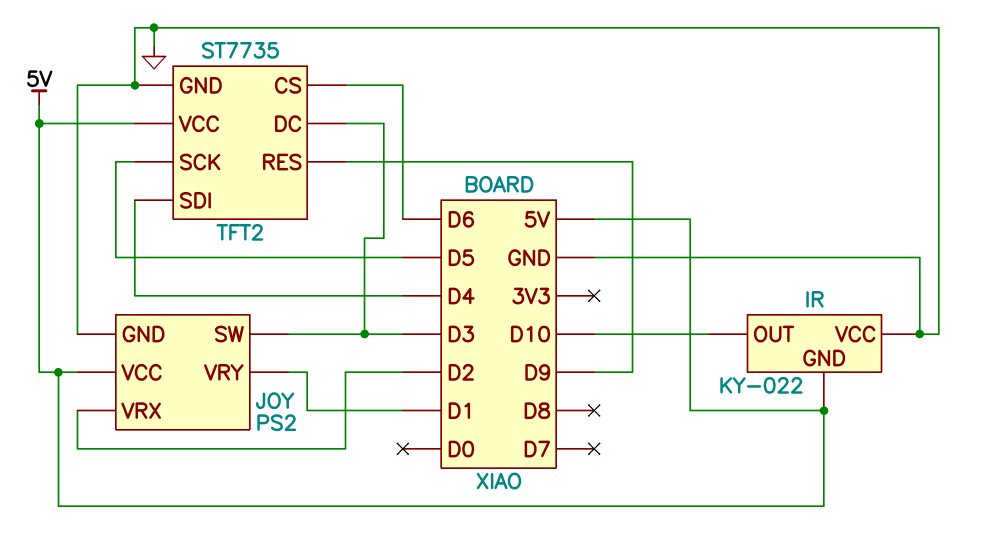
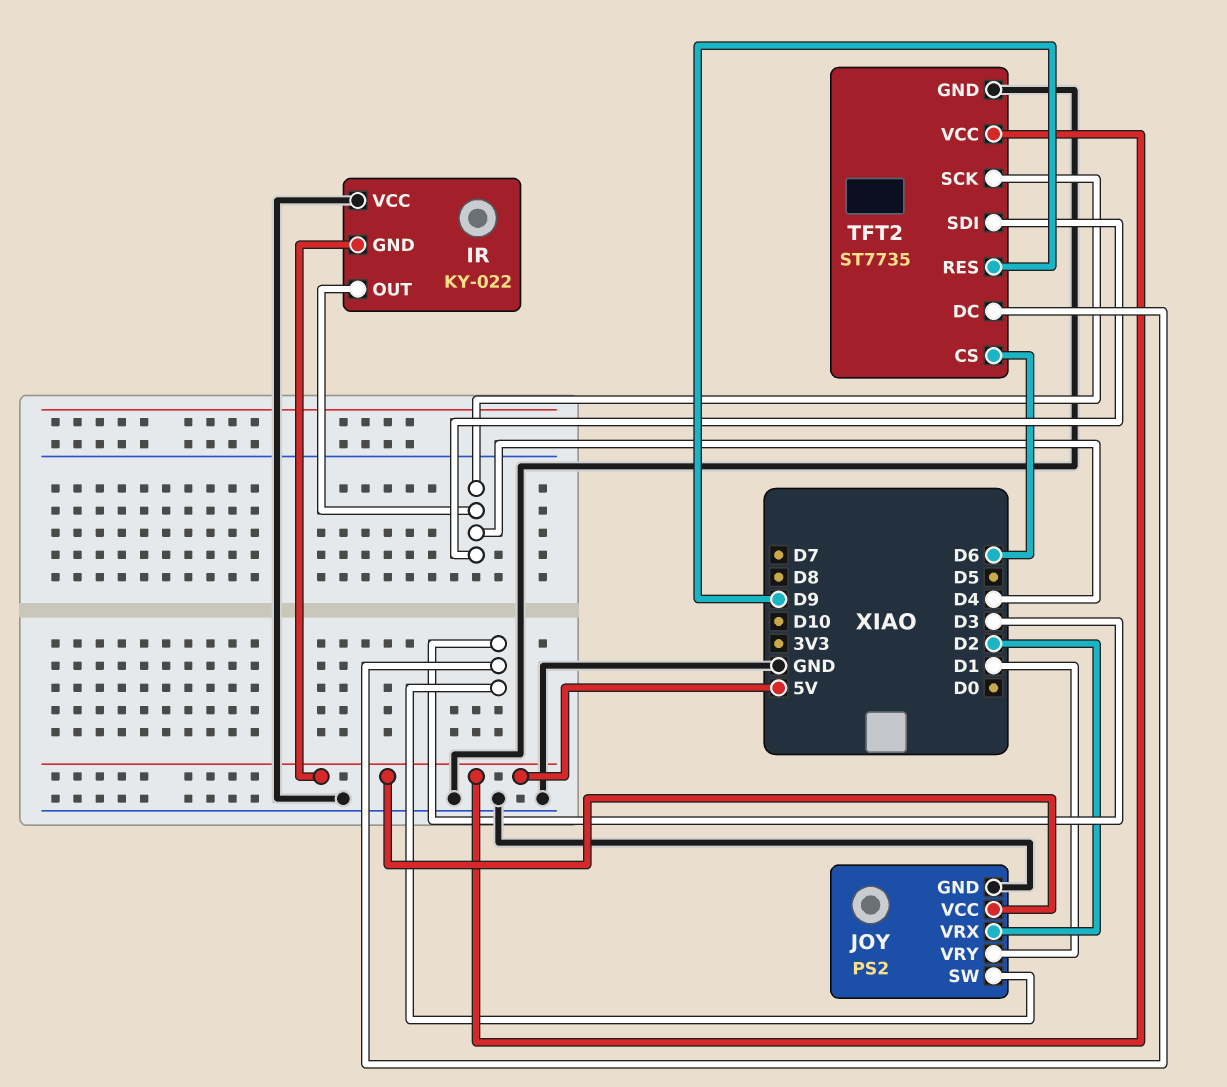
IR pin OUT: D10 -> D4
TFT2 pin SCK: D5 -> D4

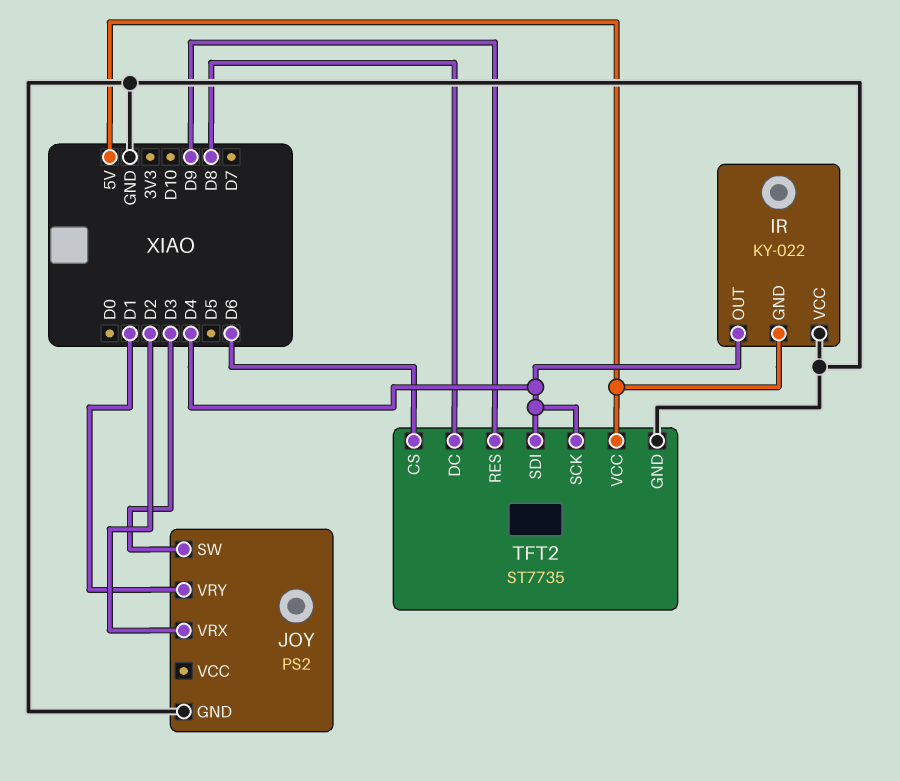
JOY pin VCC: 5V -> none
TFT2 pin DC: D3 -> D8

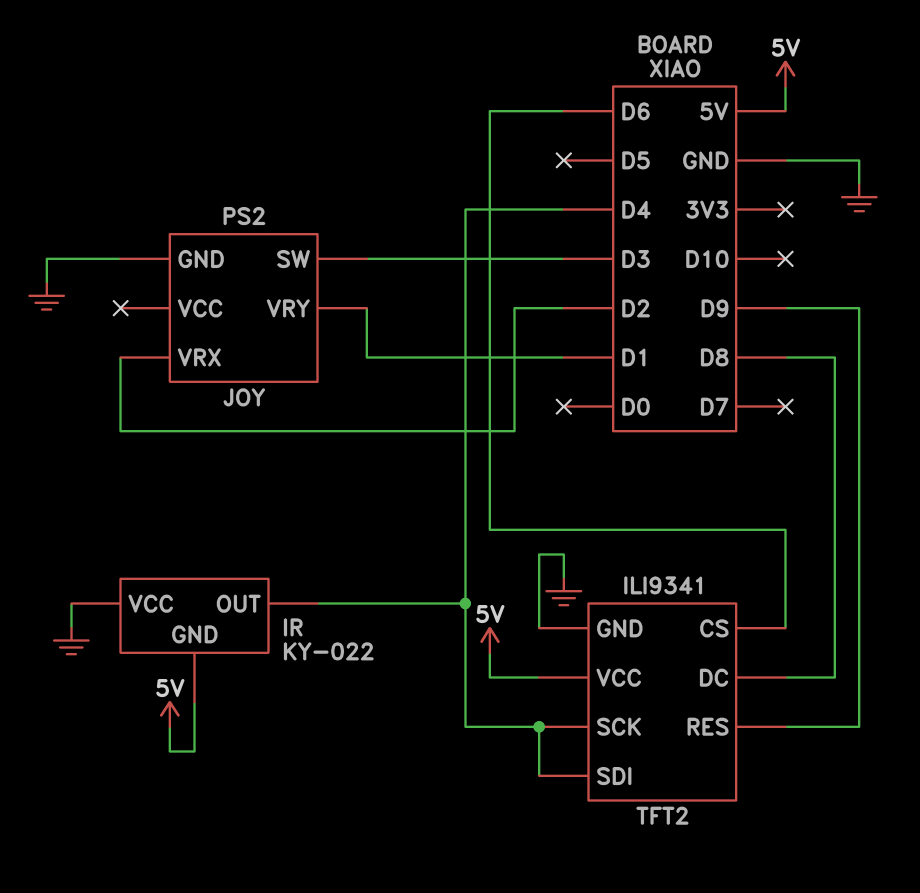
TFT2: ST7735 -> ILI9341

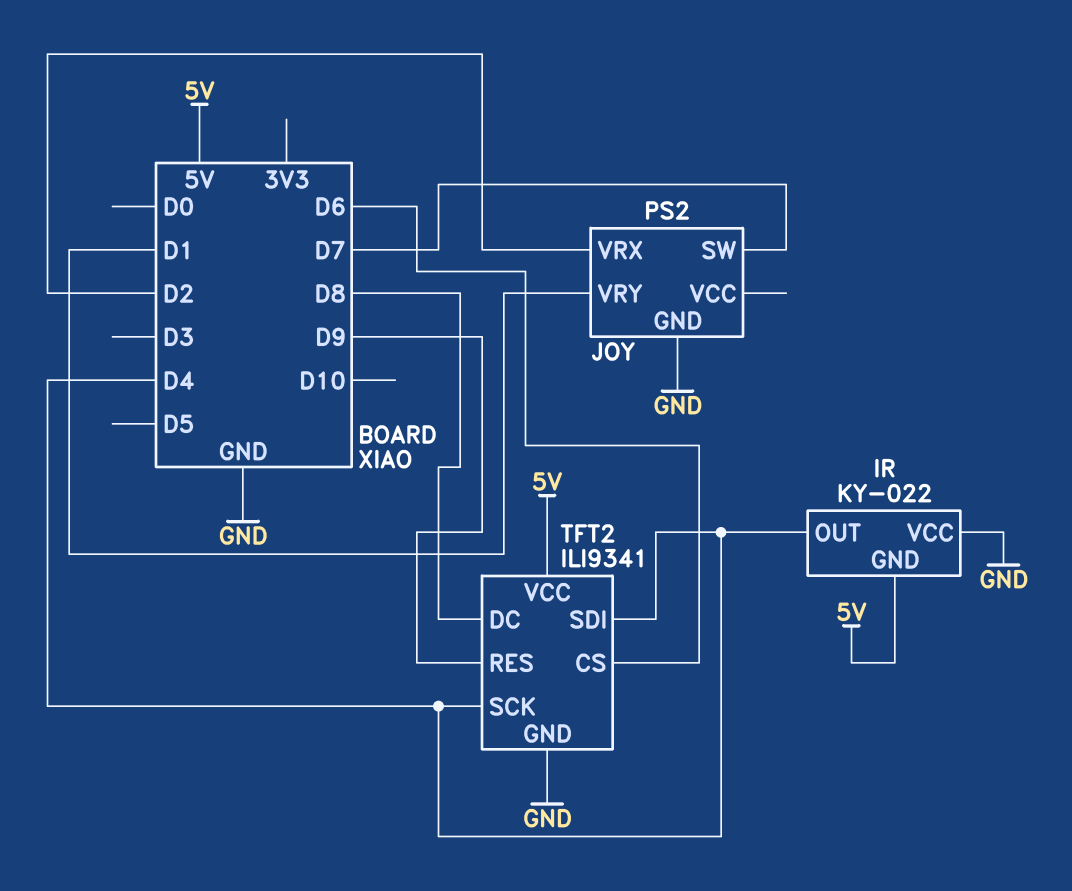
JOY pin SW: D3 -> D7

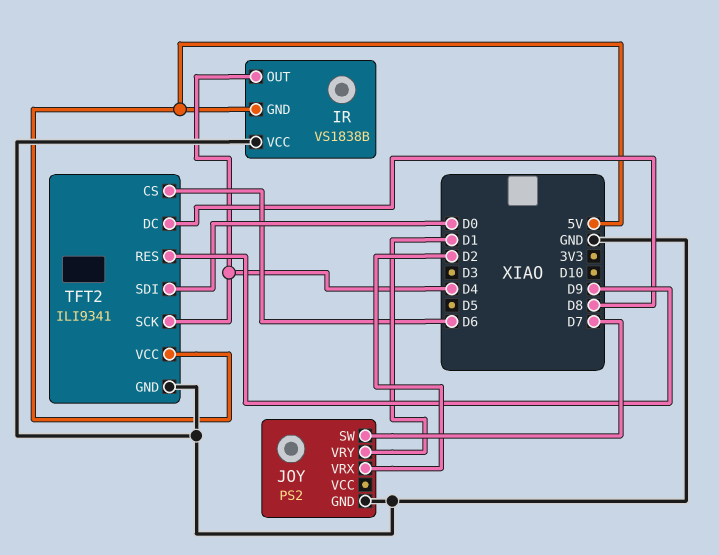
IR: KY-022 -> VS1838B
TFT2 pin SDI: D4 -> D0

